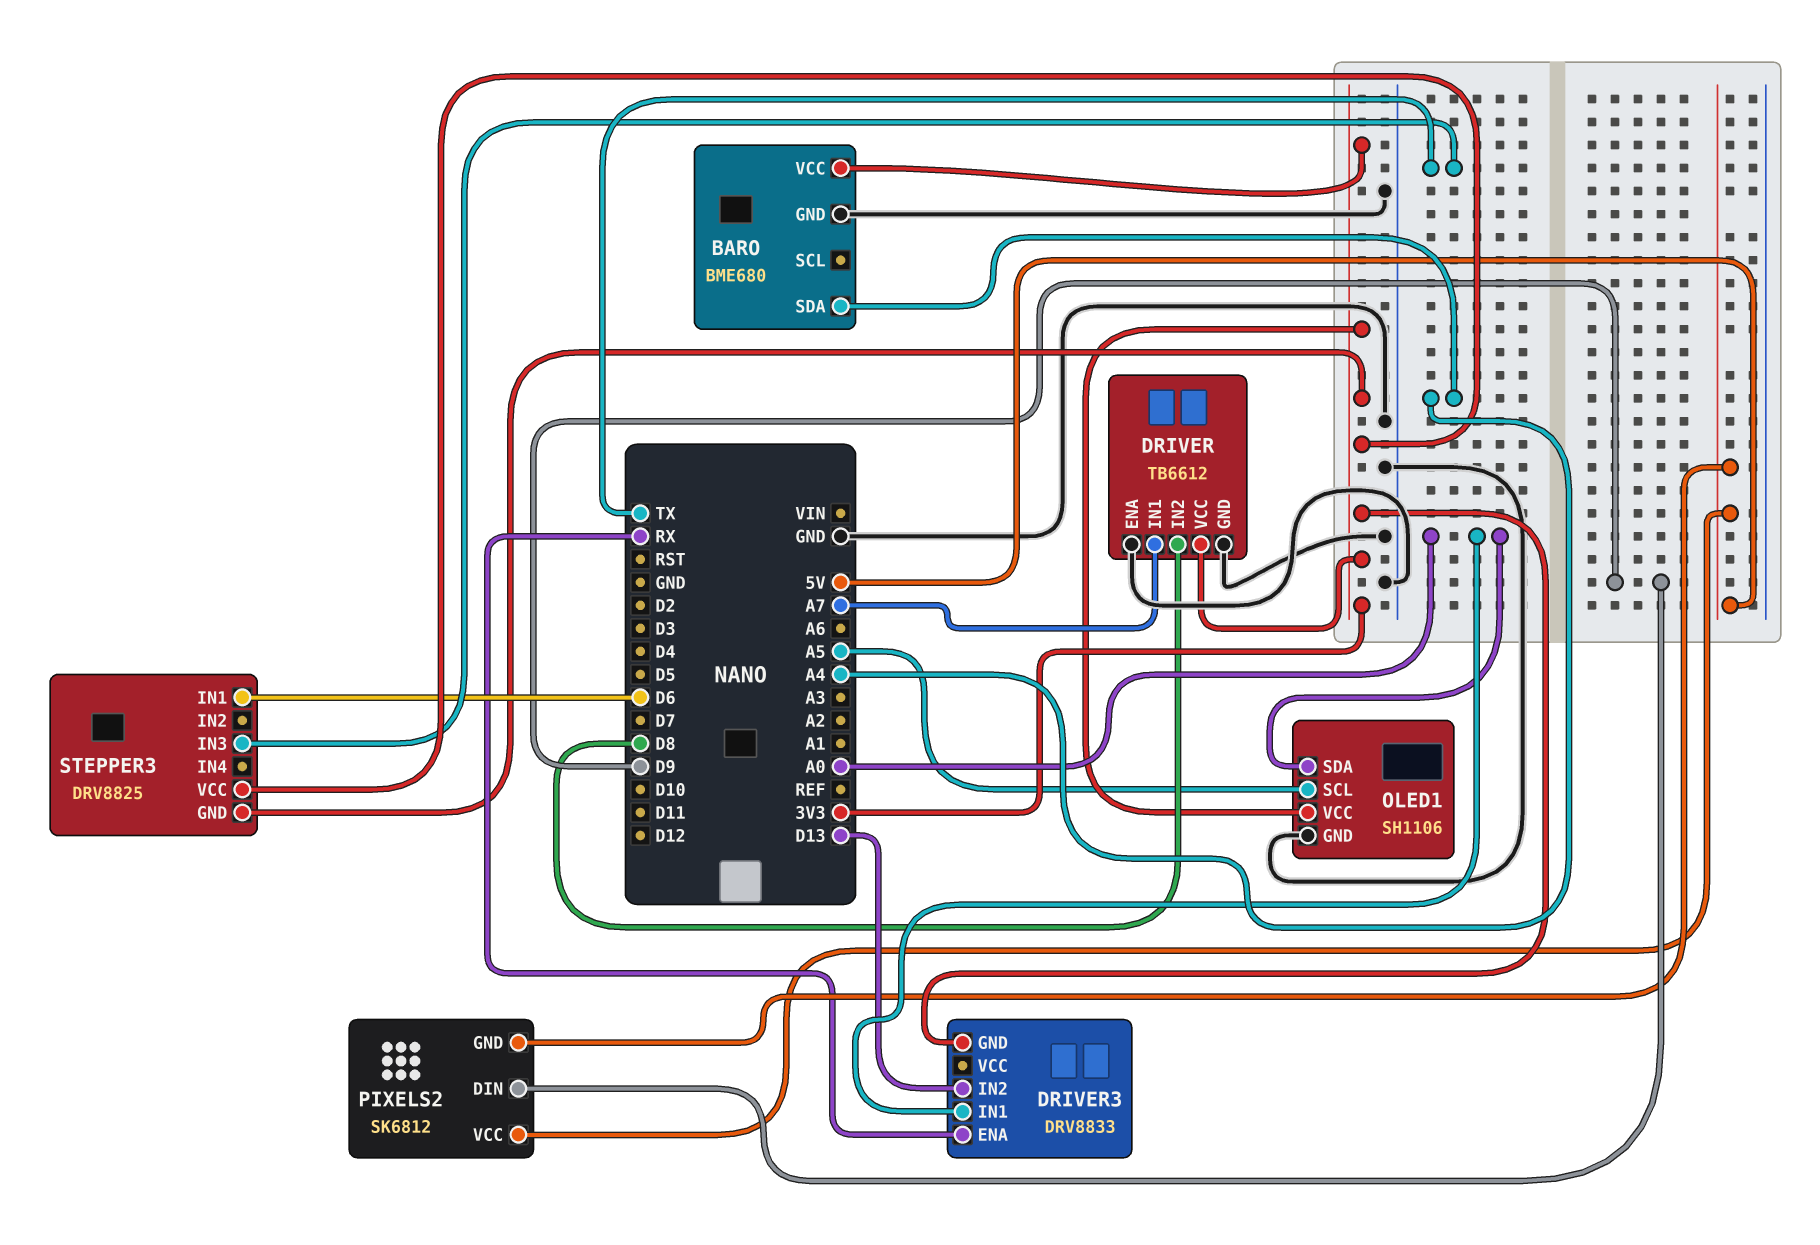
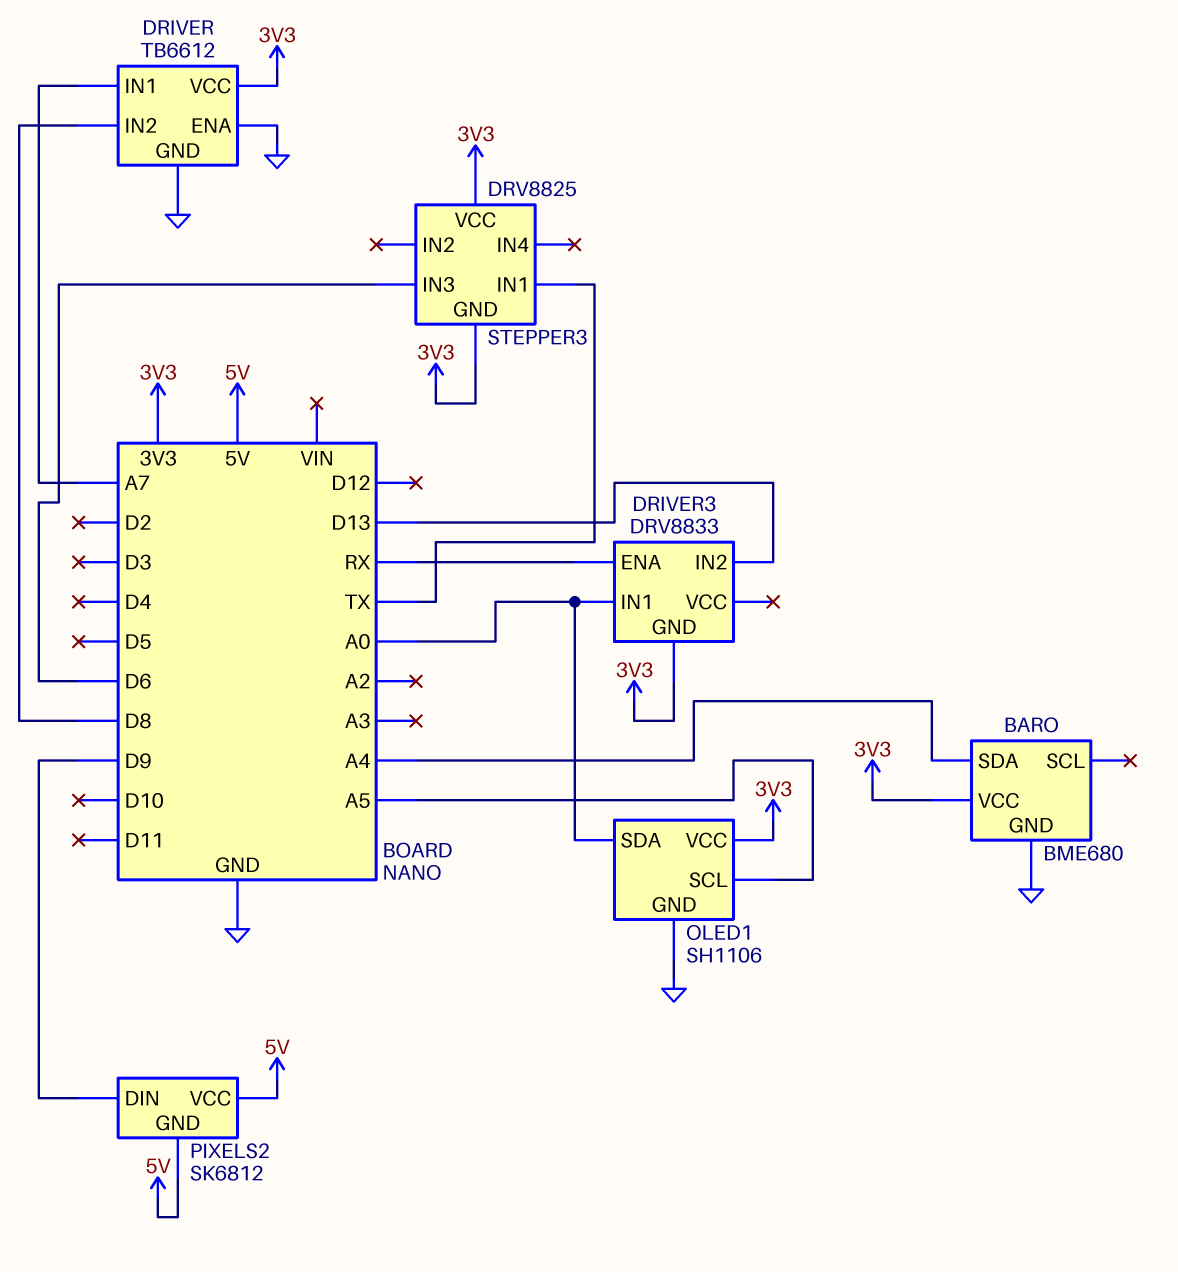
STEPPER3 pin IN1: D6 -> TX
STEPPER3 pin IN3: TX -> D6

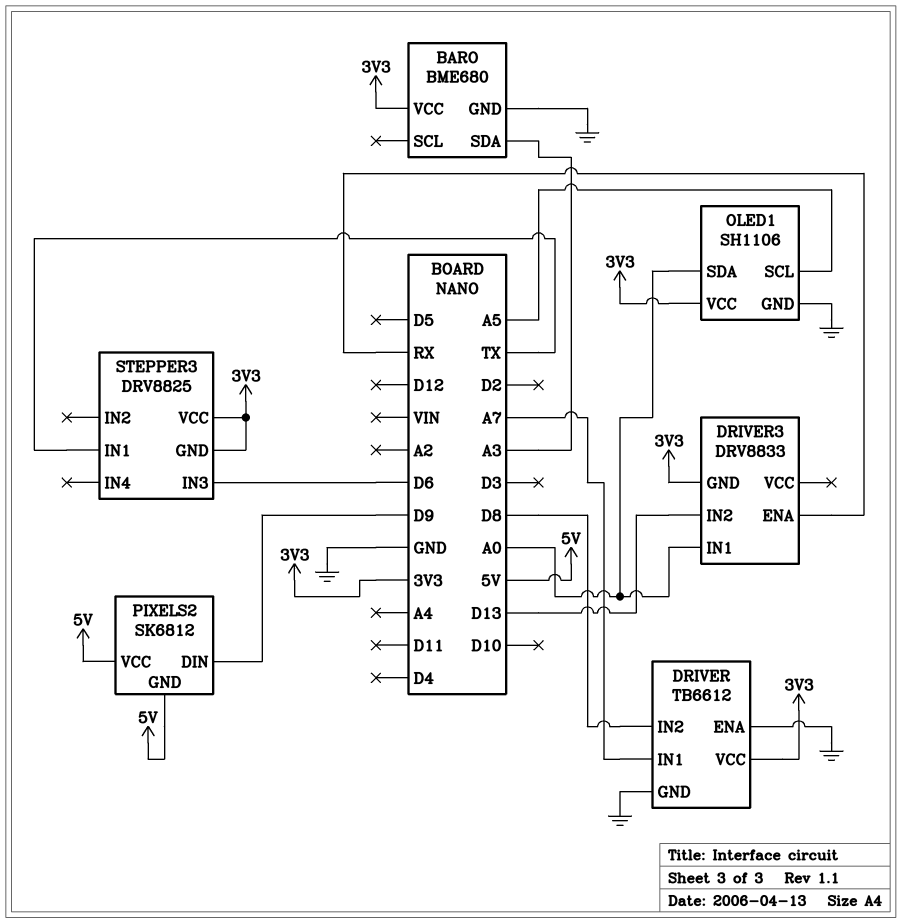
BARO pin SDA: A4 -> A3

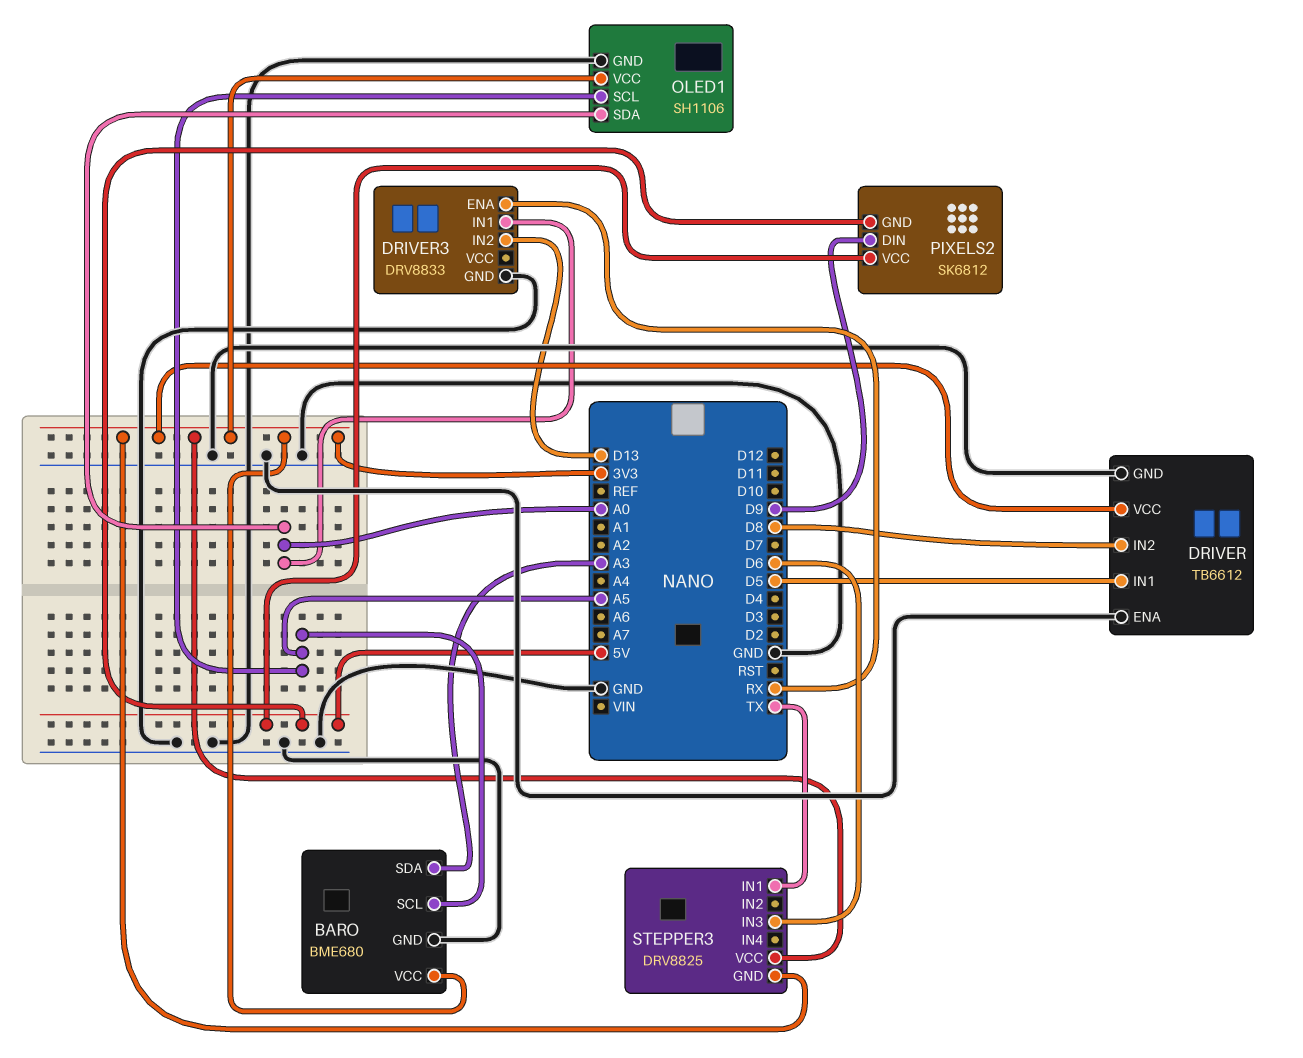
BARO pin SCL: none -> A5
DRIVER pin IN1: A7 -> D5
DRIVER3 pin GND: 3V3 -> GND

